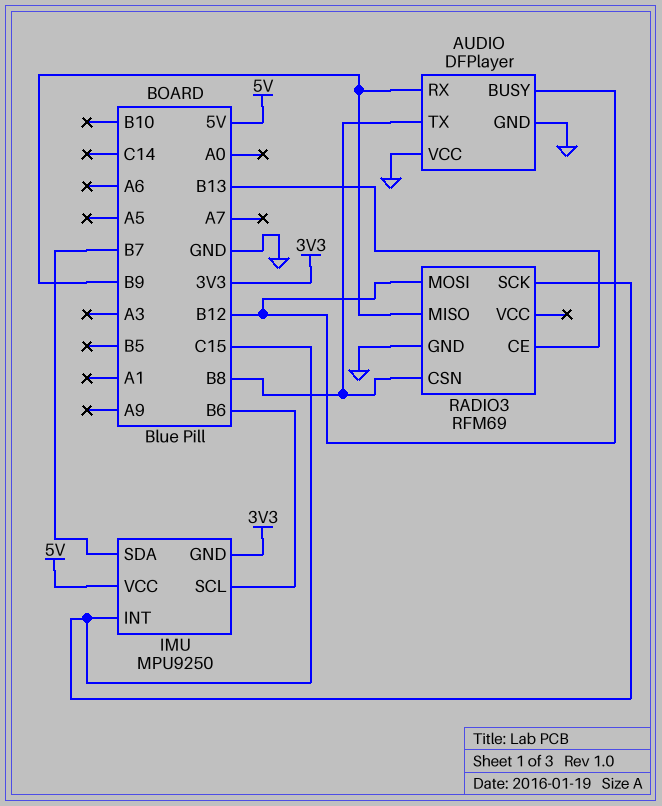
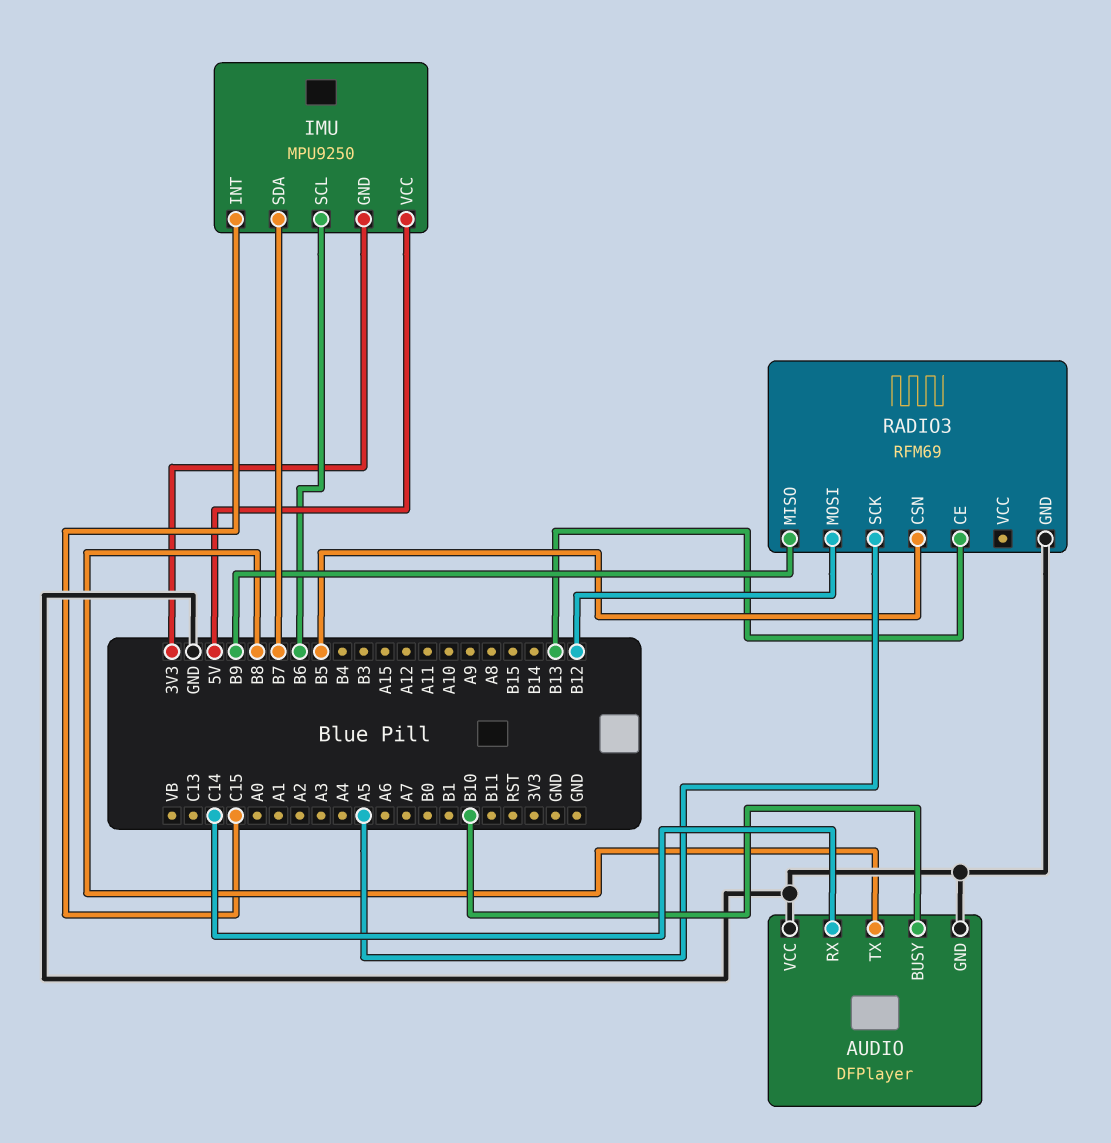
AUDIO pin BUSY: B12 -> B10
AUDIO pin RX: B9 -> C14
RADIO3 pin CSN: B8 -> B5
RADIO3 pin SCK: C15 -> A5

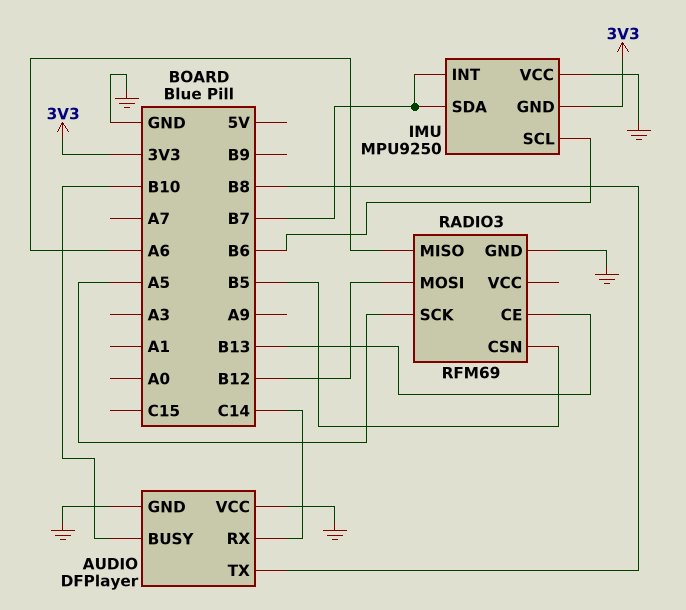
IMU pin INT: C15 -> B7
IMU pin VCC: 5V -> GND
RADIO3 pin MISO: B9 -> A6

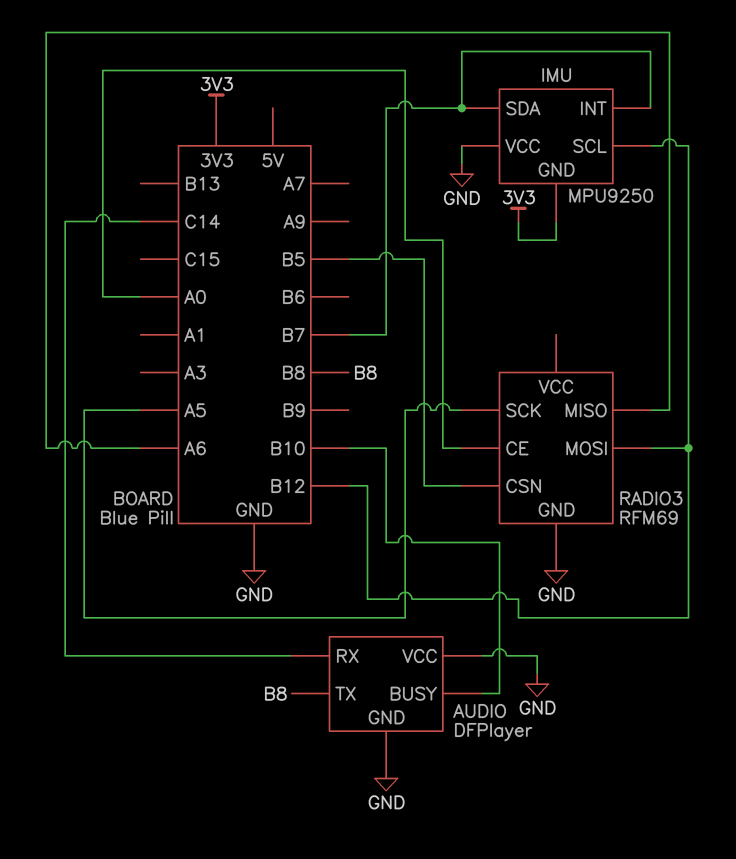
IMU pin SCL: B6 -> B12
RADIO3 pin CE: B13 -> A0

